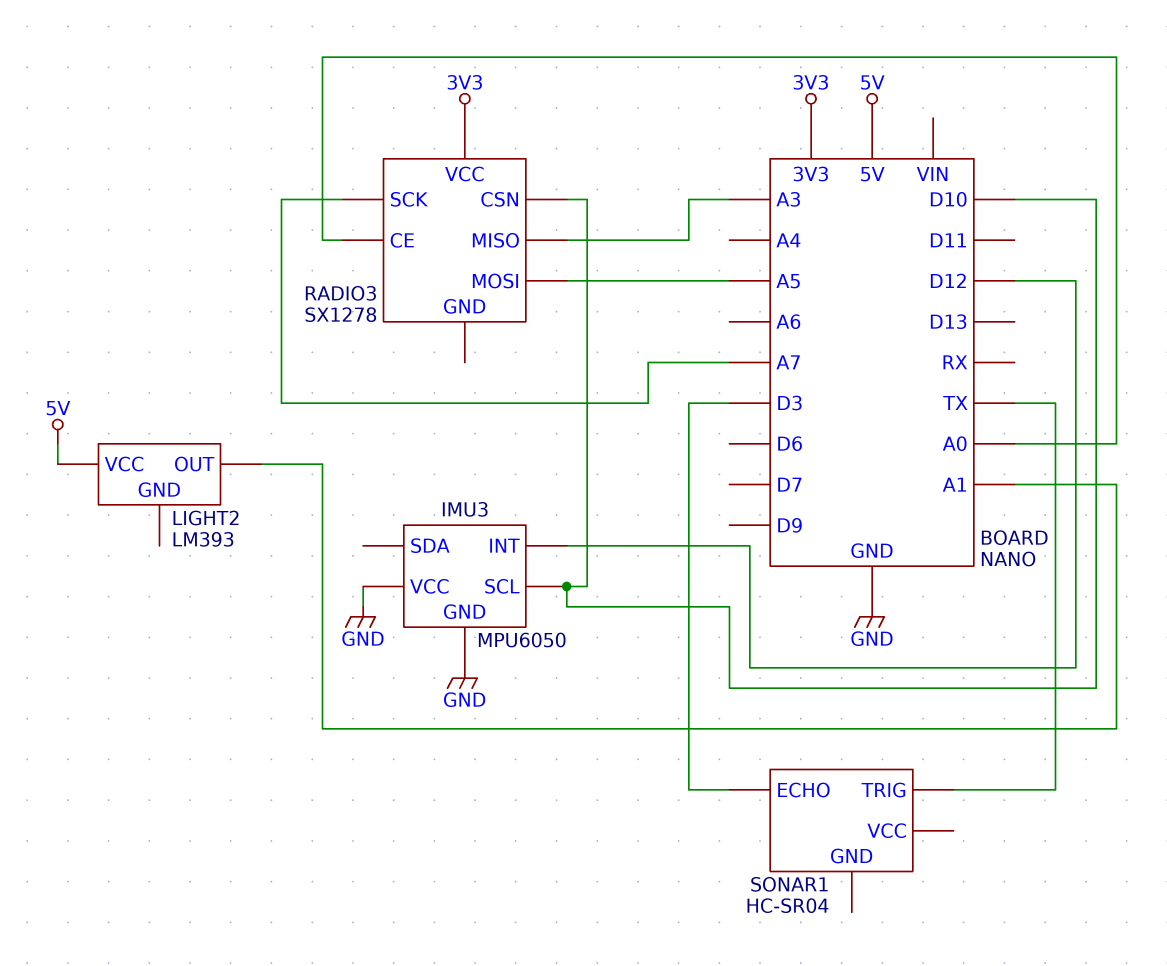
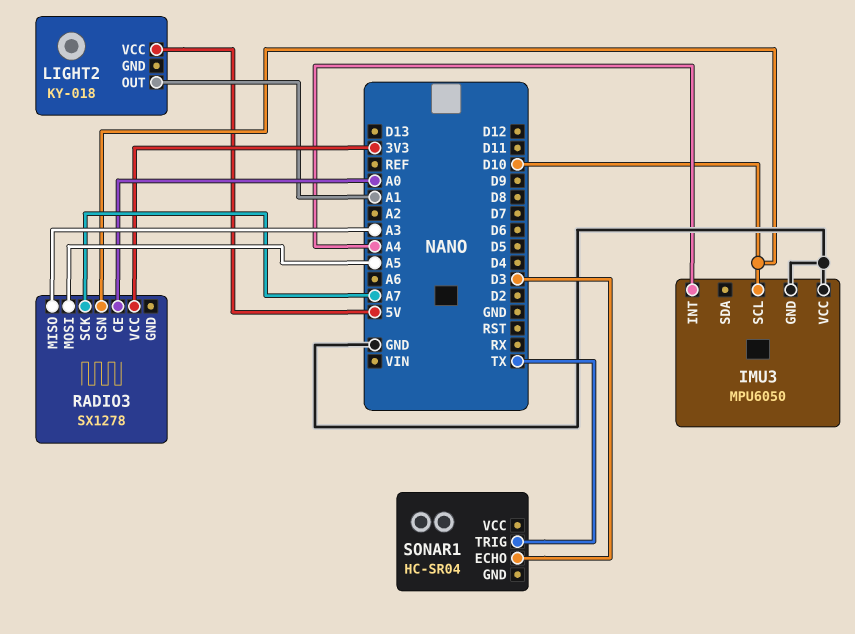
IMU3 pin INT: D12 -> A4
LIGHT2: LM393 -> KY-018

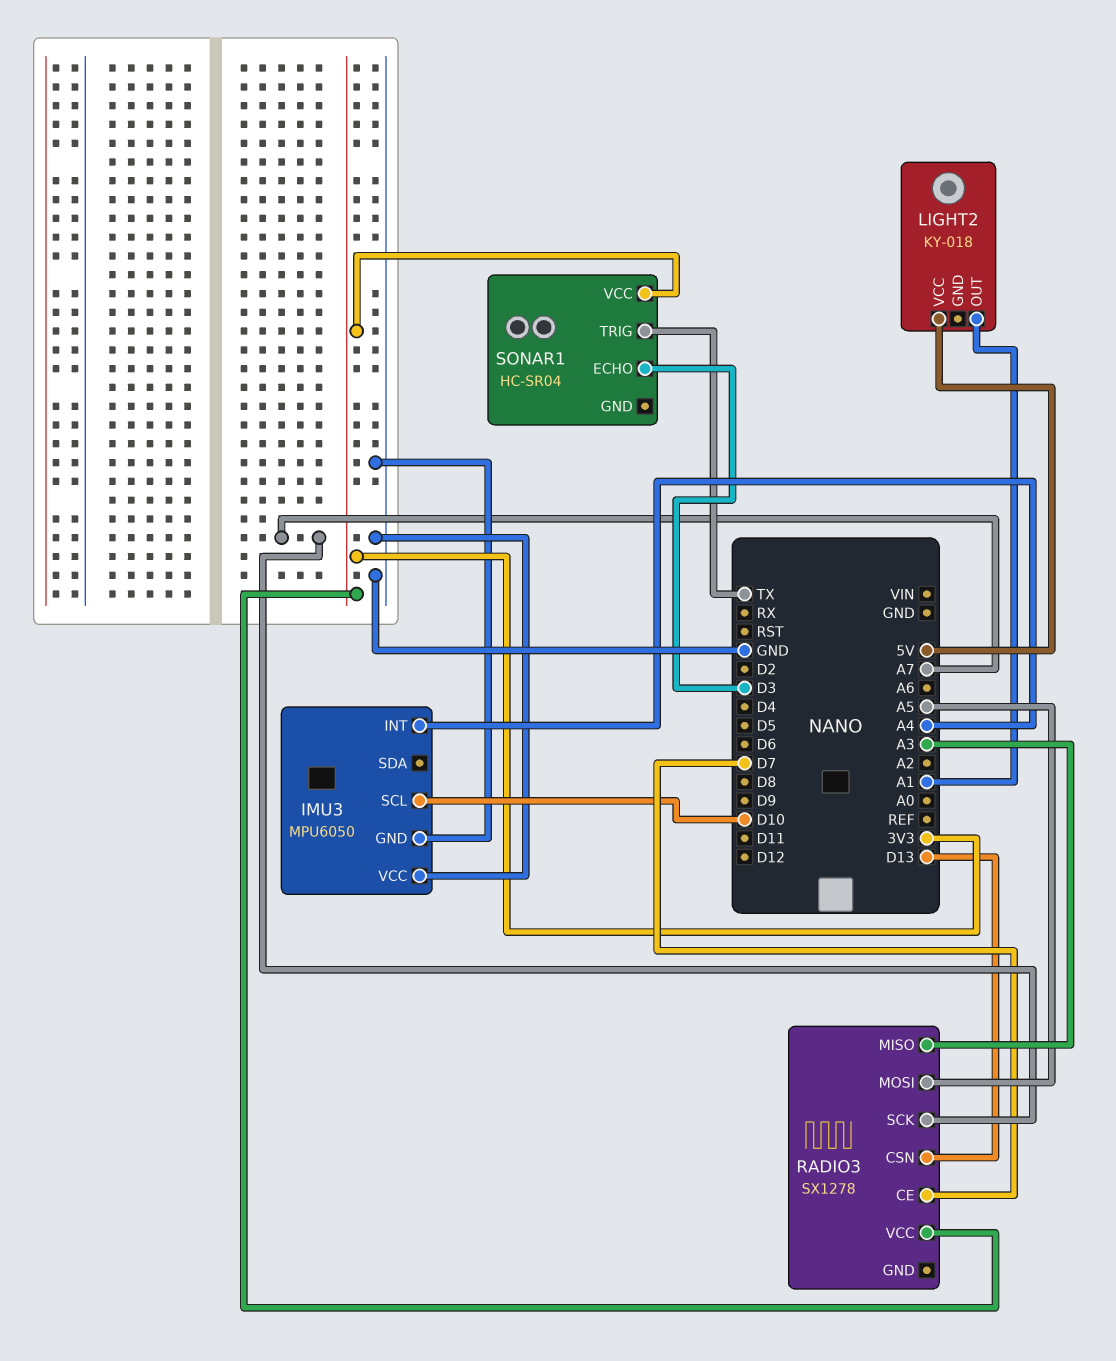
RADIO3 pin CE: A0 -> D7
RADIO3 pin CSN: D10 -> D13
SONAR1 pin VCC: none -> 3V3

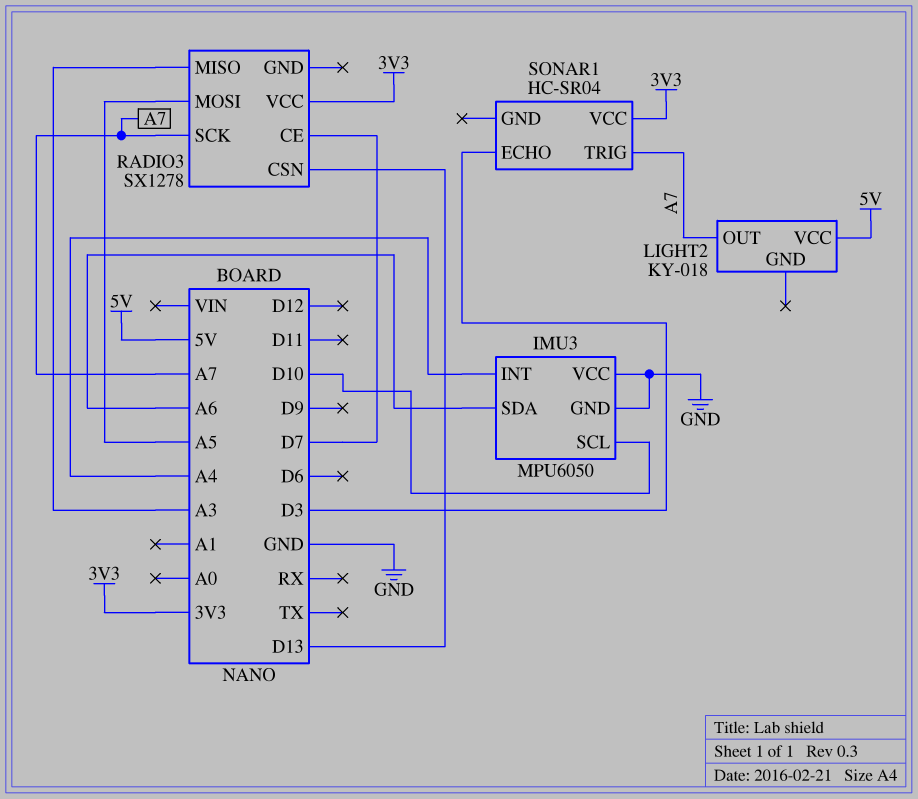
IMU3 pin SDA: none -> A6
LIGHT2 pin OUT: A1 -> A7
SONAR1 pin TRIG: TX -> A7

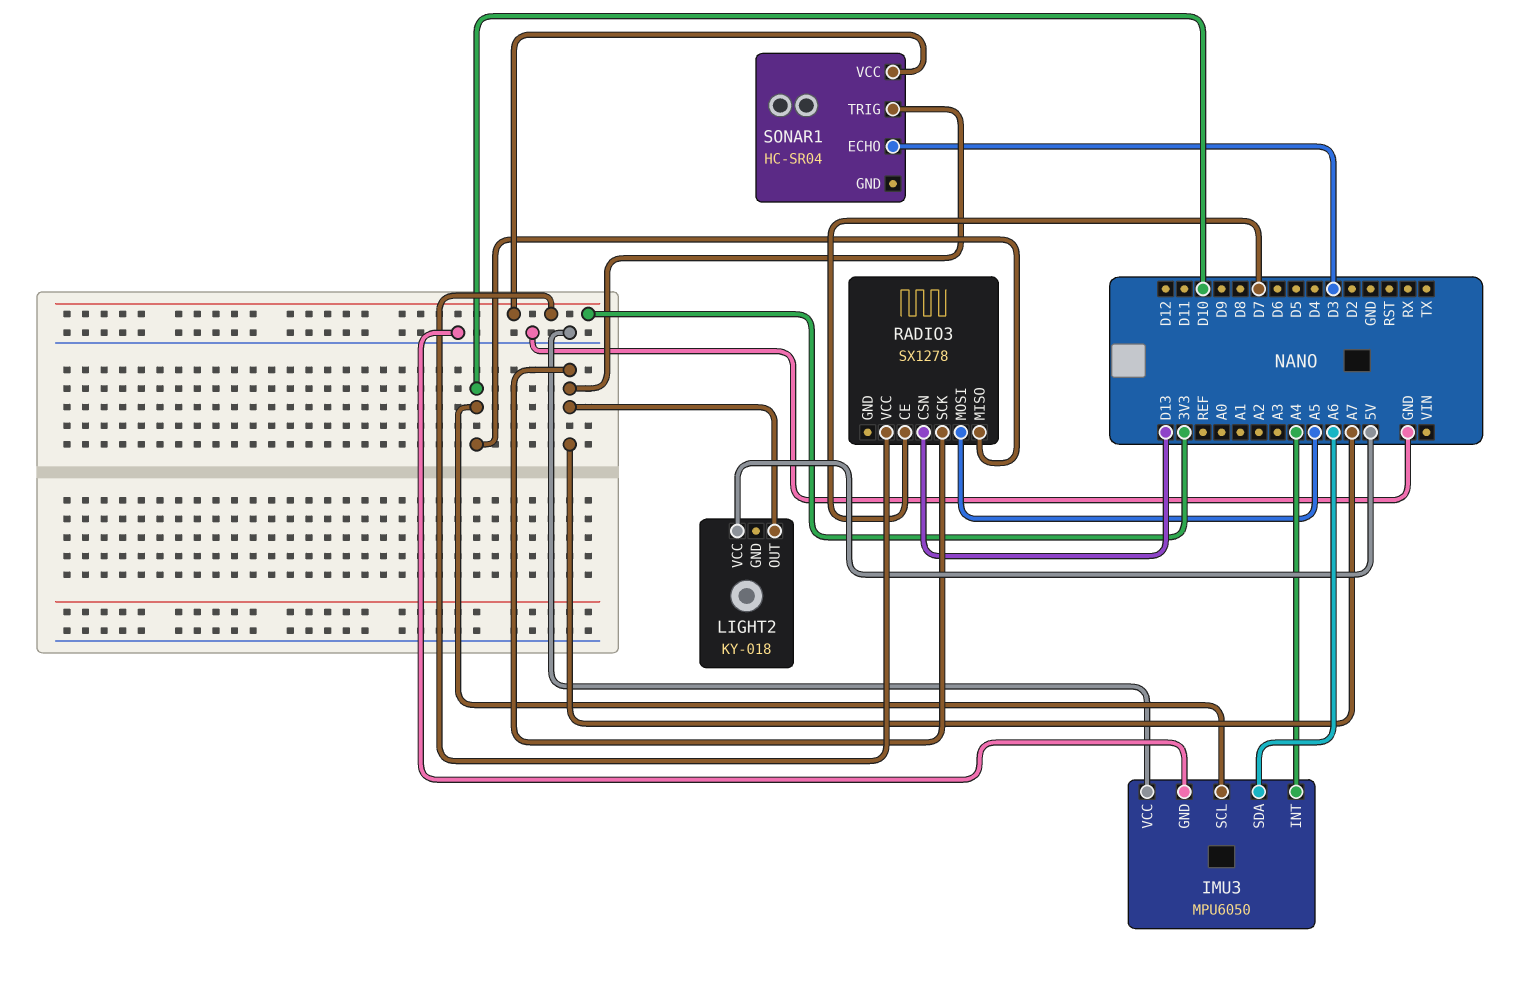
RADIO3 pin MISO: A3 -> D10

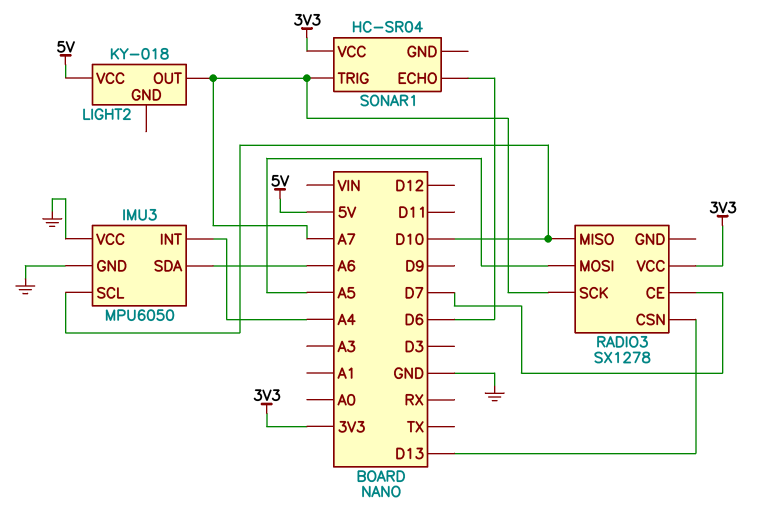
SONAR1 pin ECHO: D3 -> D6

